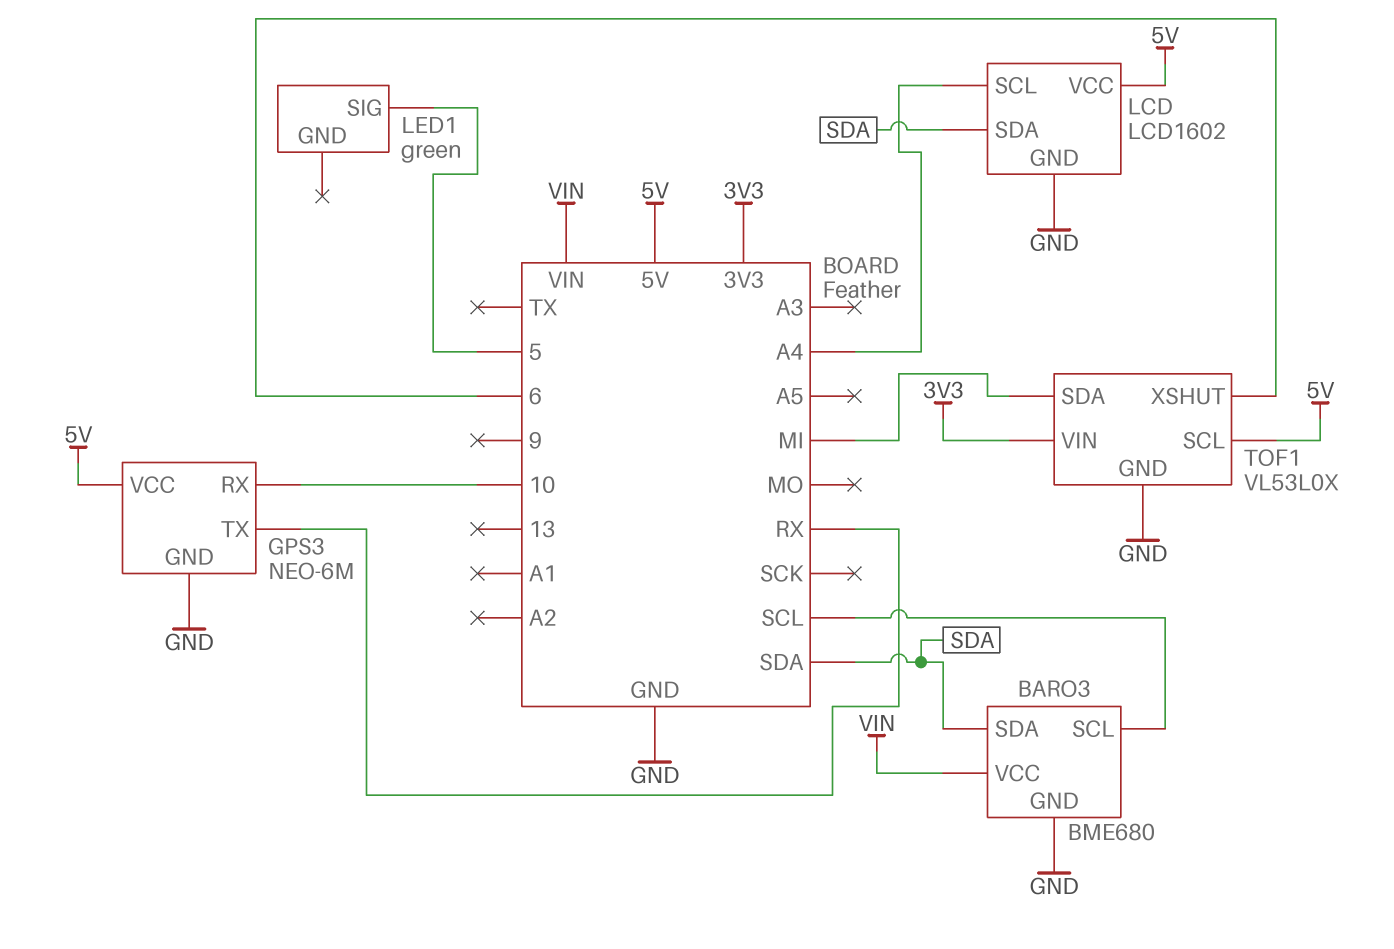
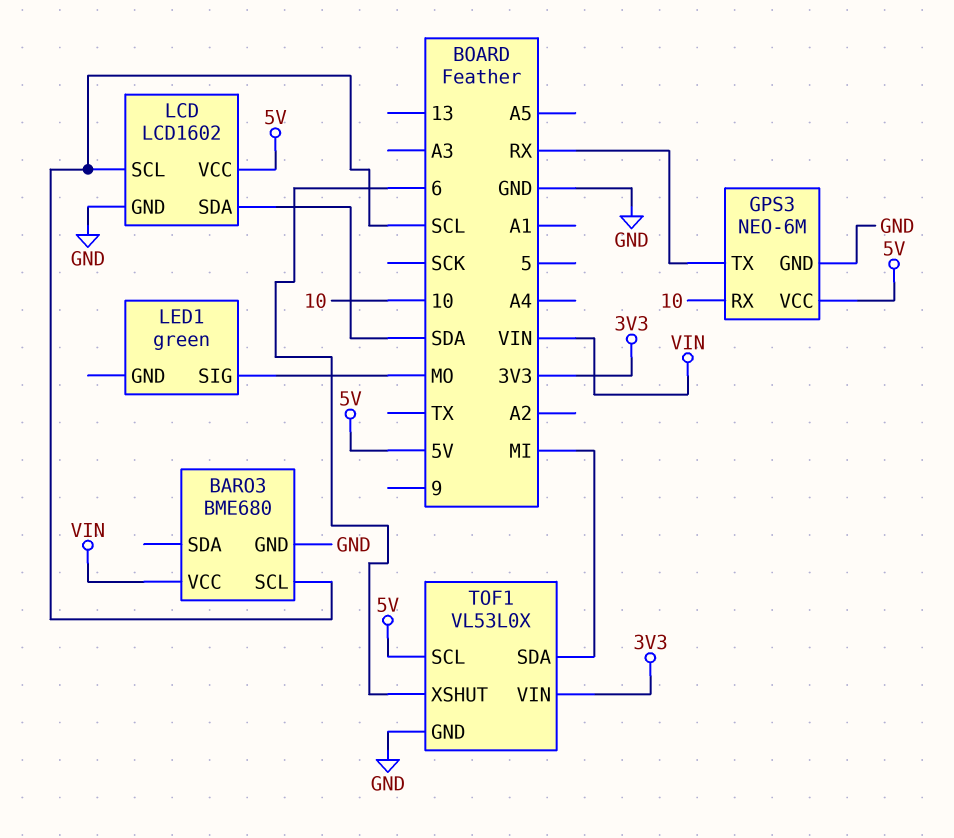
BARO3 pin SDA: SDA -> none
LCD pin SCL: A4 -> SCL
LED1 pin SIG: 5 -> MO

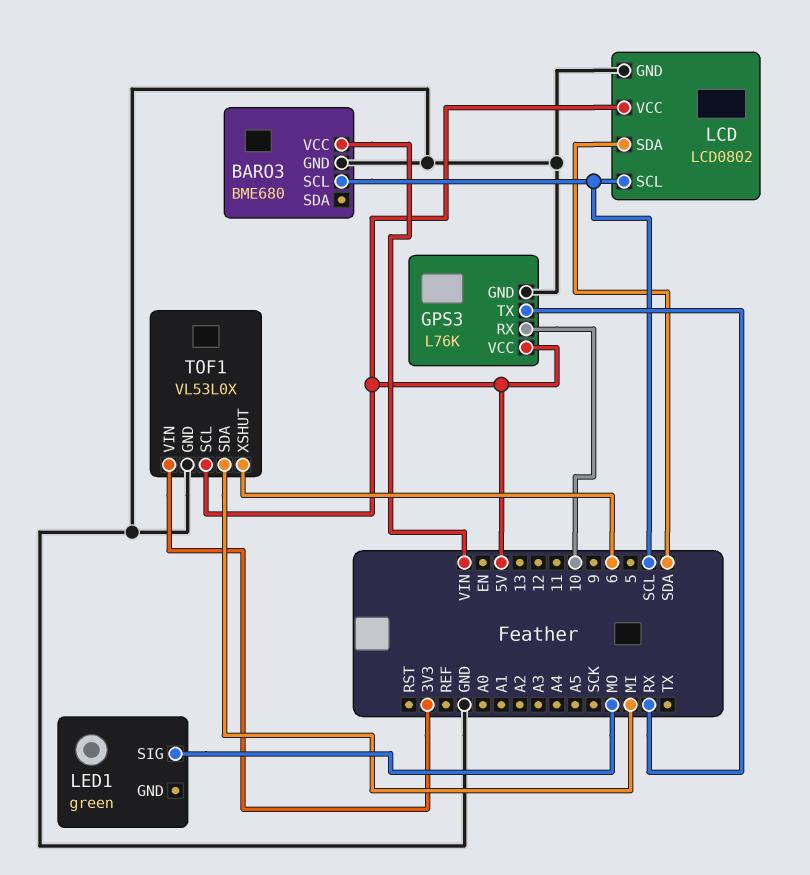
GPS3: NEO-6M -> L76K
LCD: LCD1602 -> LCD0802

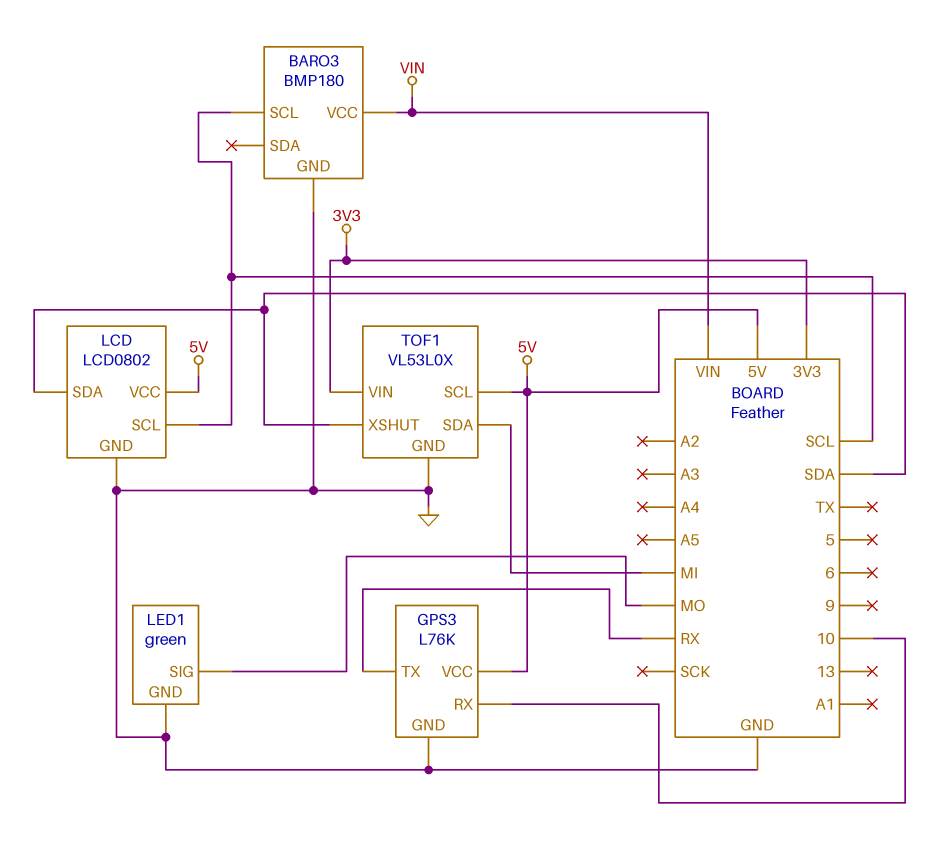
BARO3: BME680 -> BMP180
LED1 pin GND: none -> GND
TOF1 pin XSHUT: 6 -> SDA

